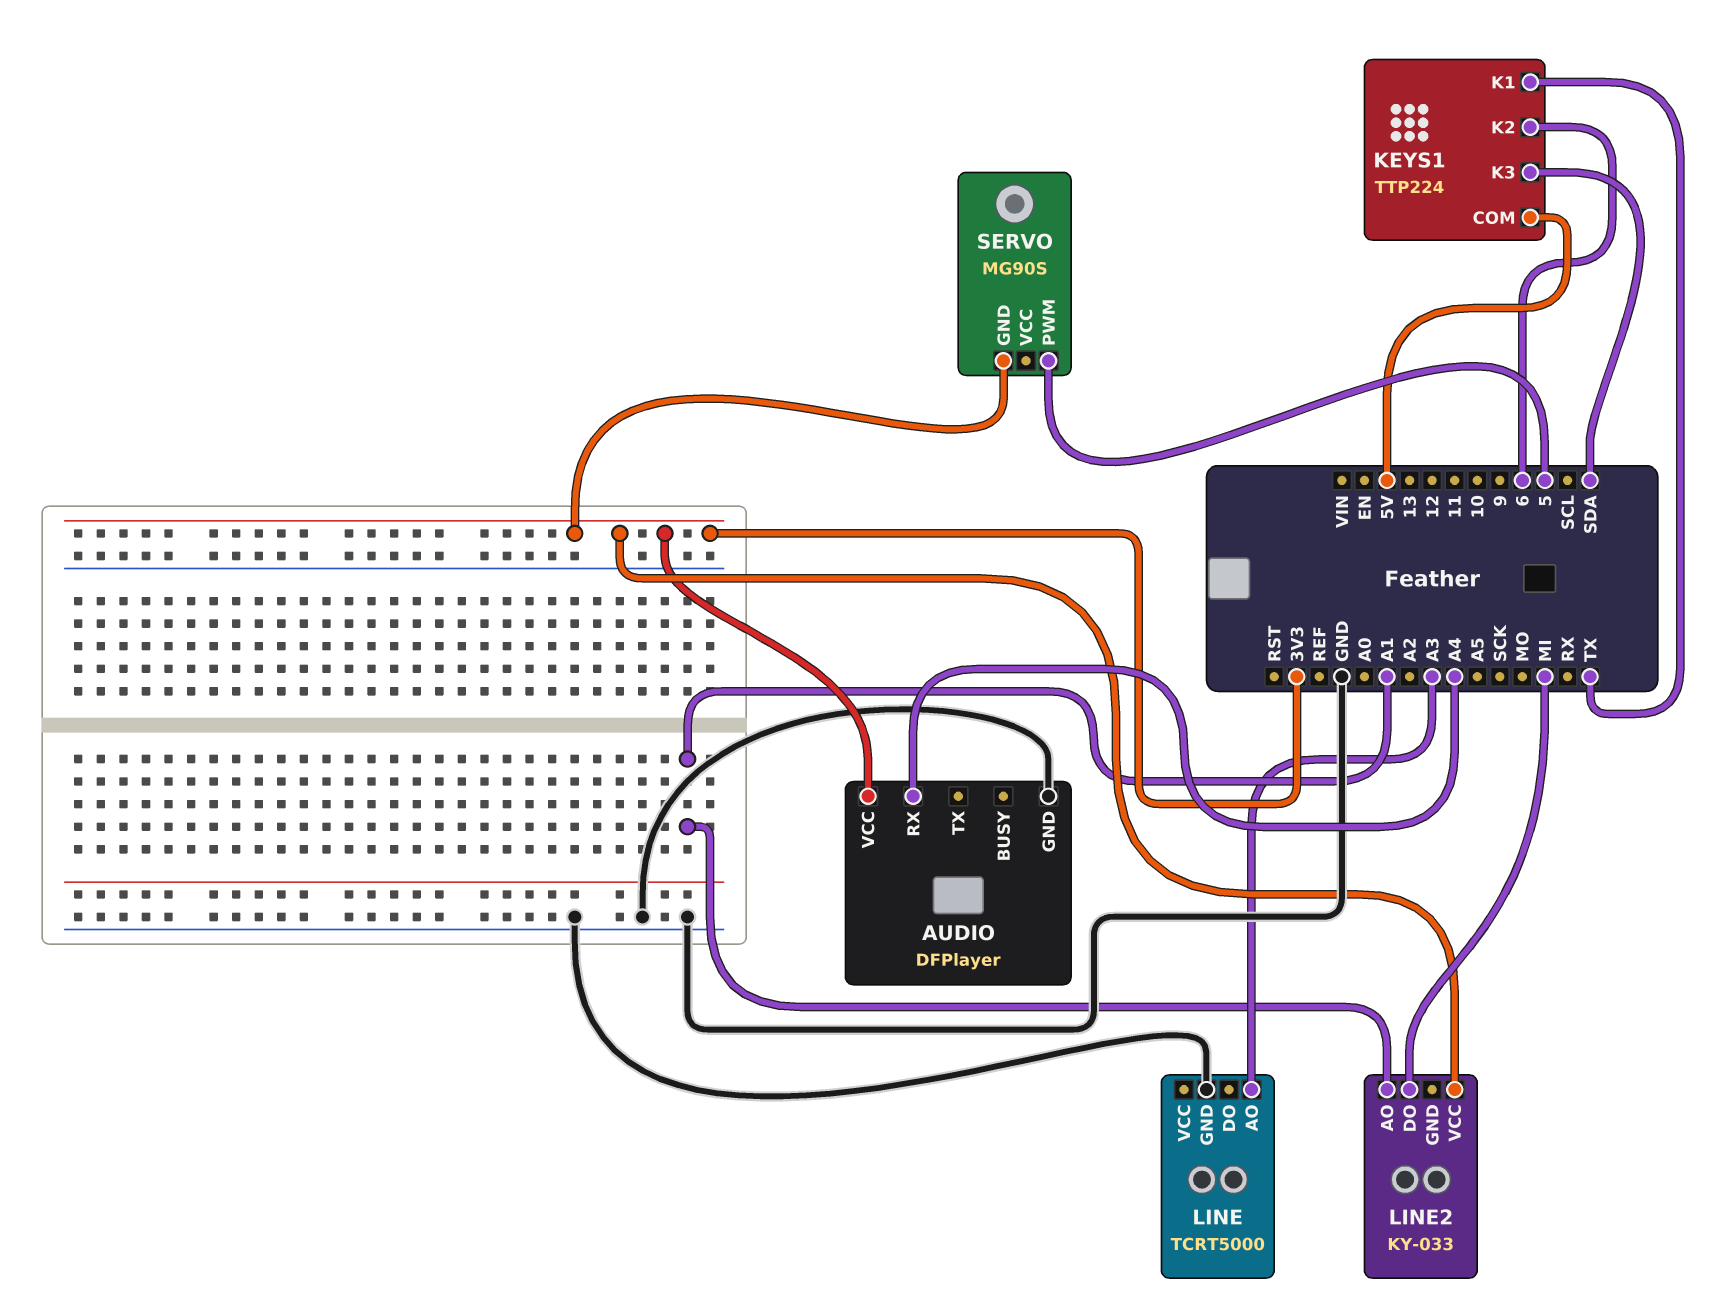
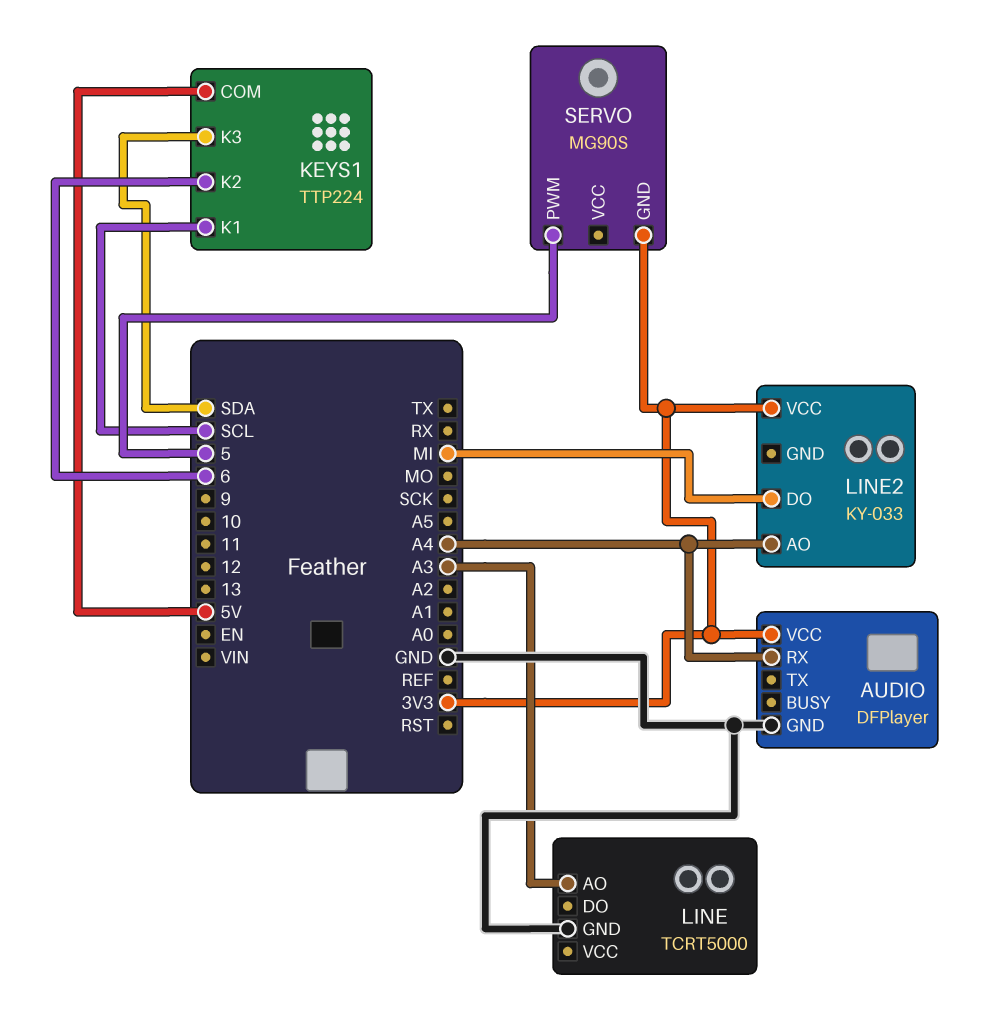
KEYS1 pin K1: TX -> SCL
LINE2 pin AO: A1 -> A4

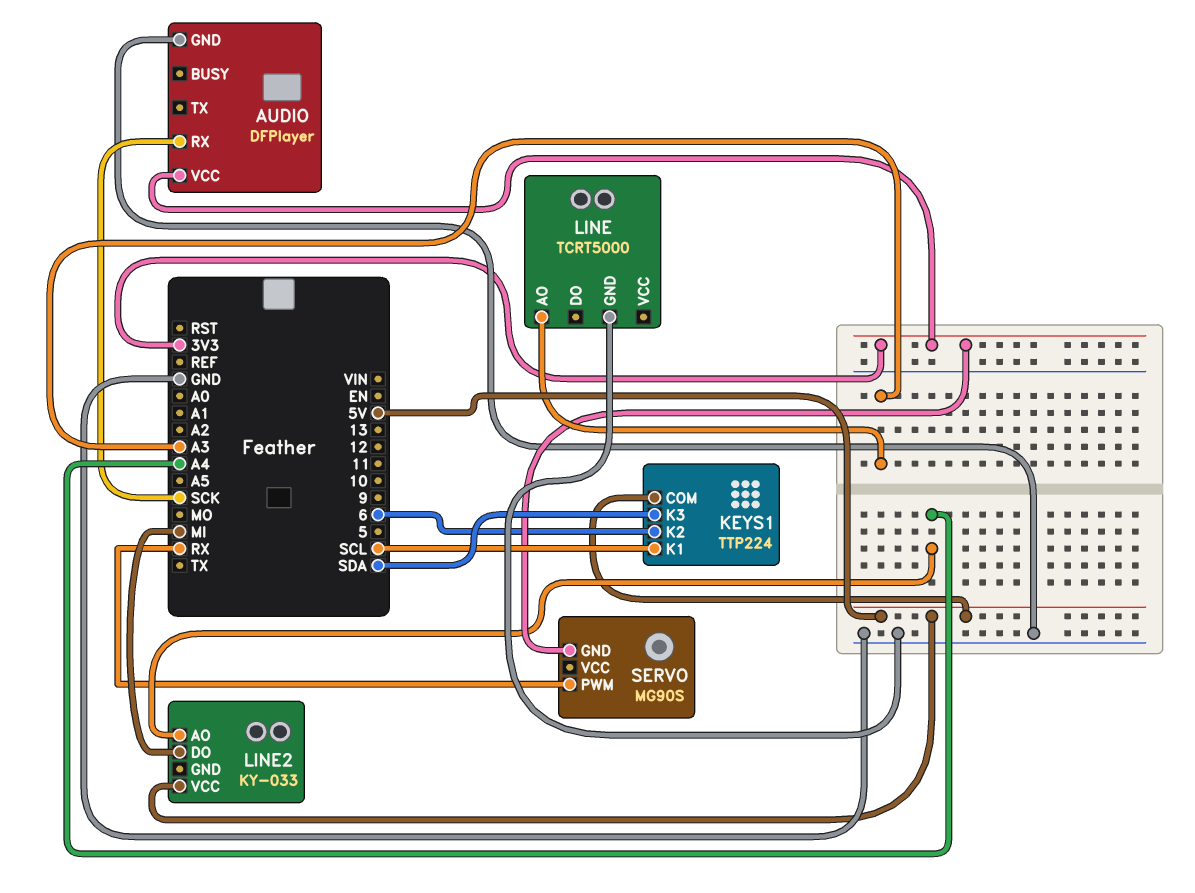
AUDIO pin RX: A4 -> SCK
LINE2 pin VCC: 3V3 -> 5V
SERVO pin PWM: 5 -> RX

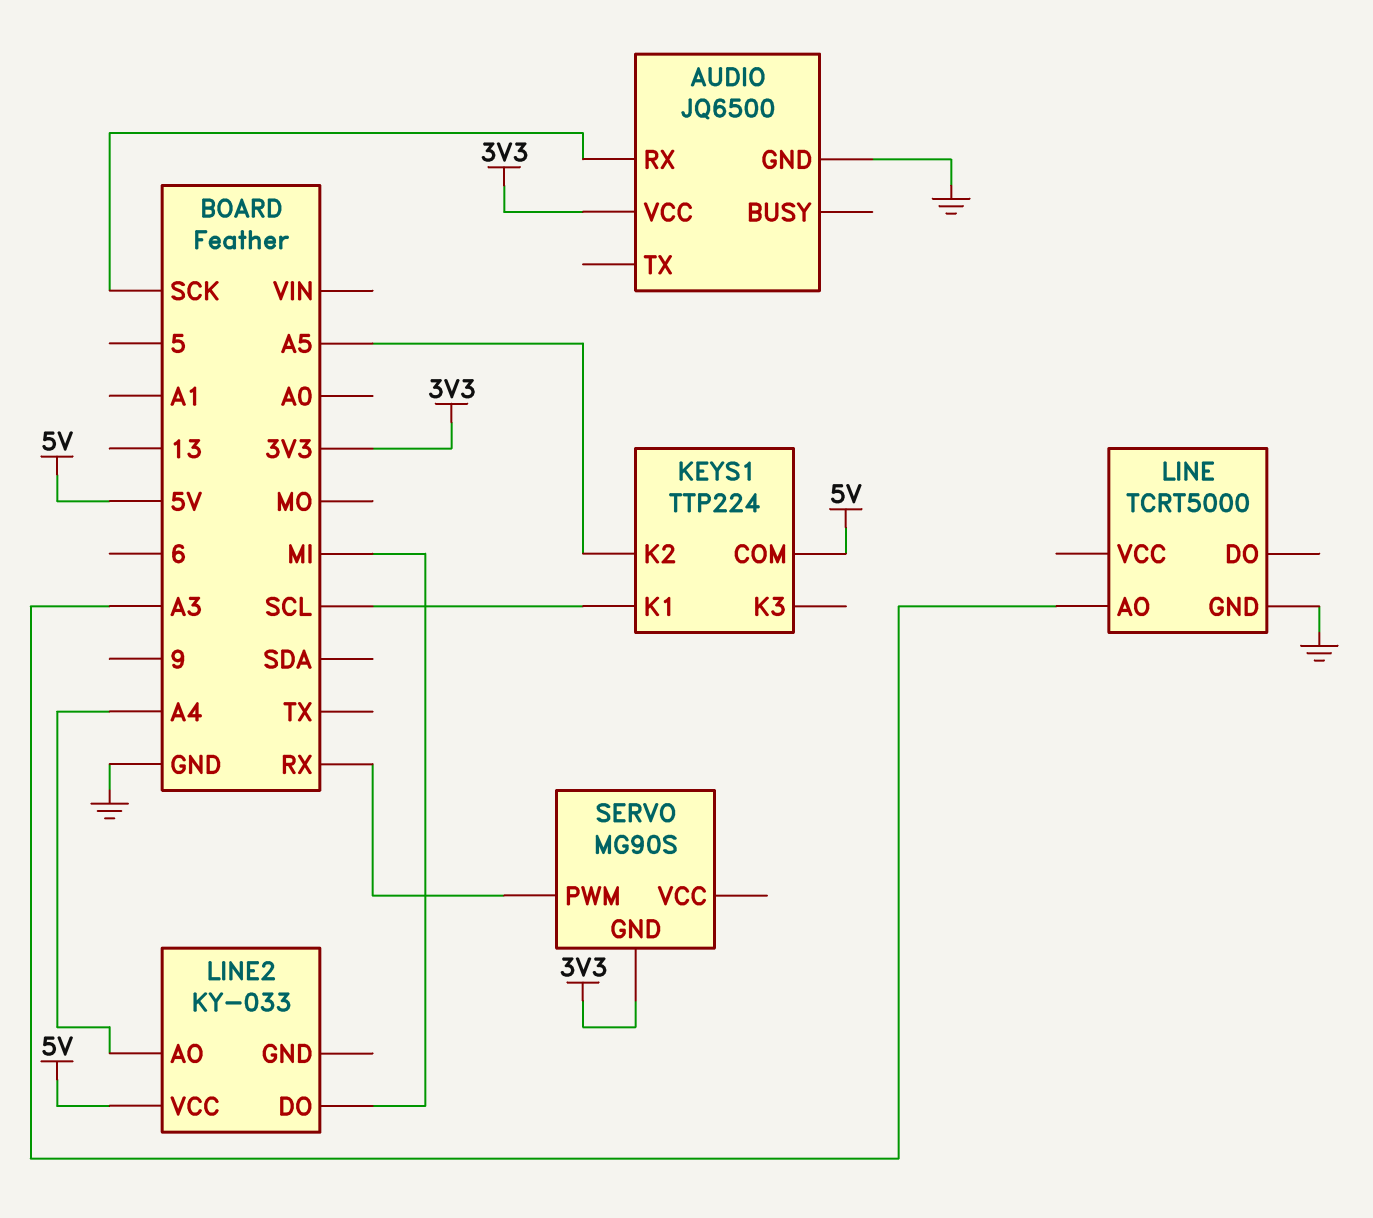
AUDIO: DFPlayer -> JQ6500
KEYS1 pin K2: 6 -> A5
KEYS1 pin K3: SDA -> none

